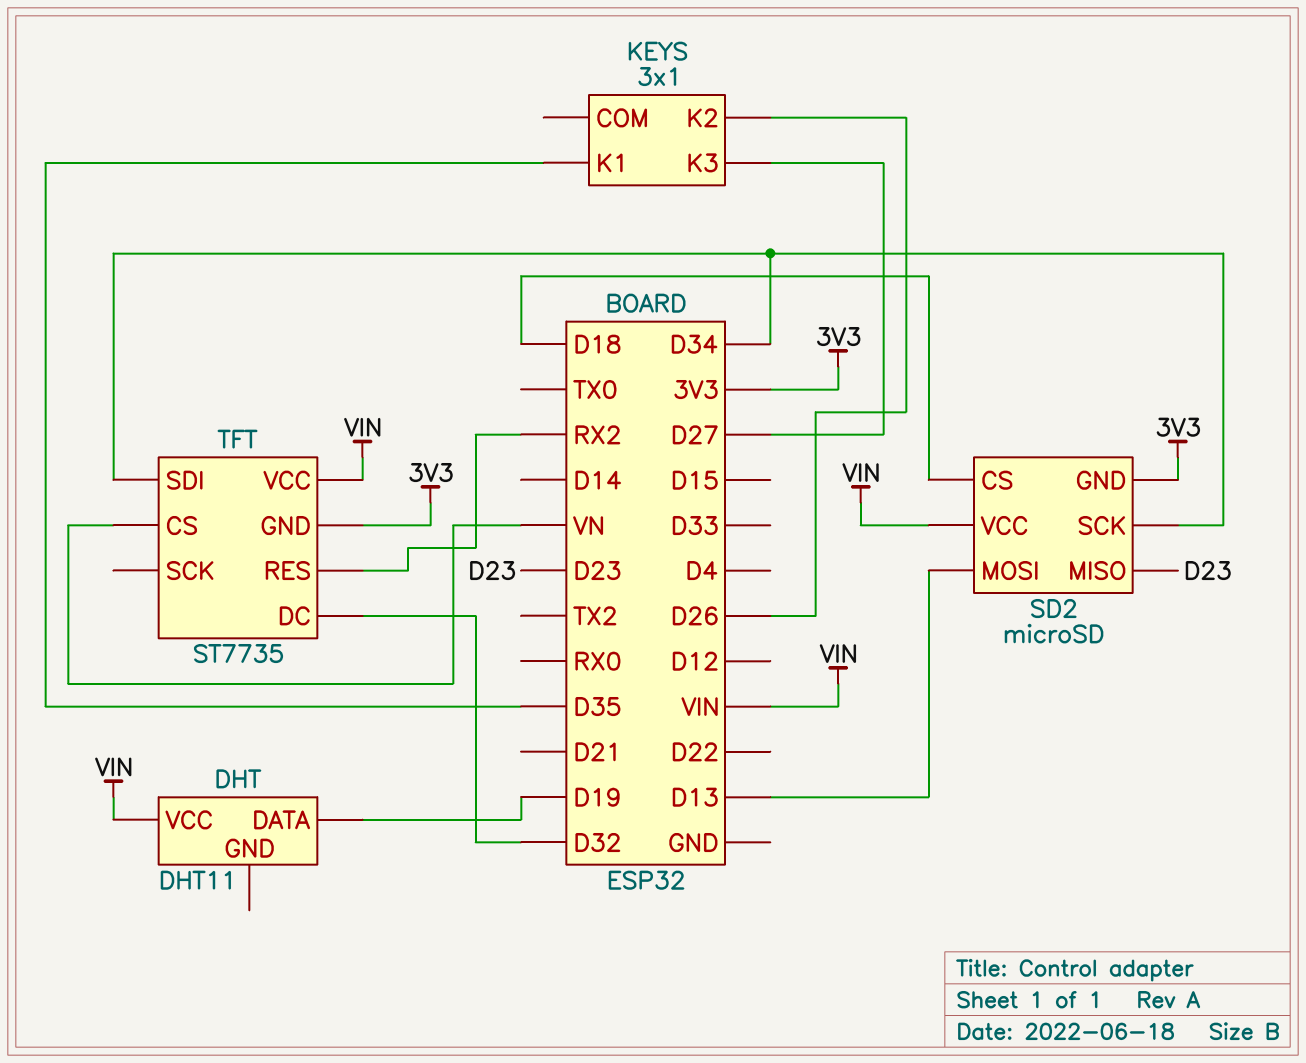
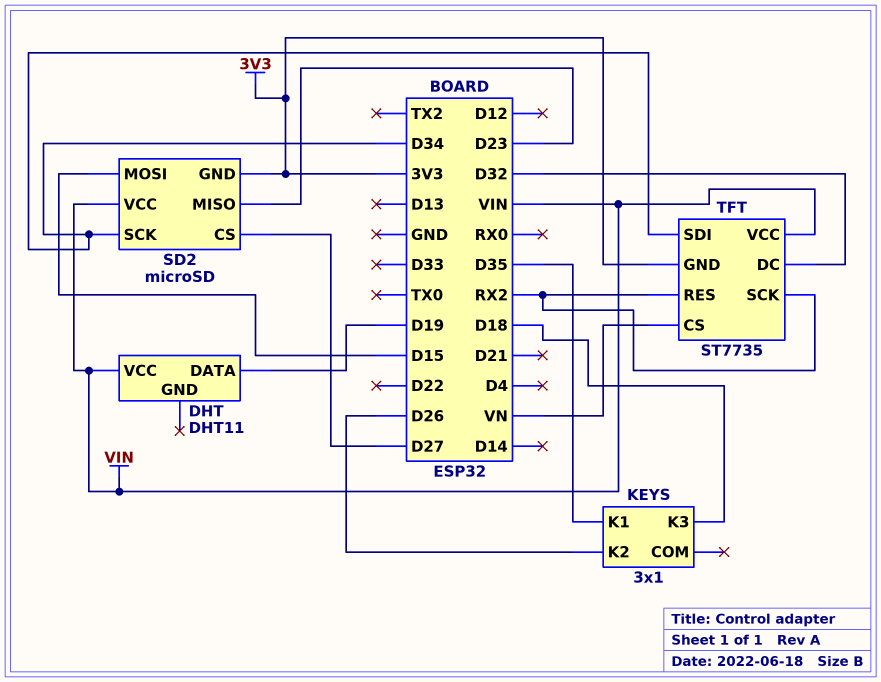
KEYS pin K3: D27 -> D18
SD2 pin CS: D18 -> D27
SD2 pin MOSI: D13 -> D15
TFT pin SCK: none -> RX2

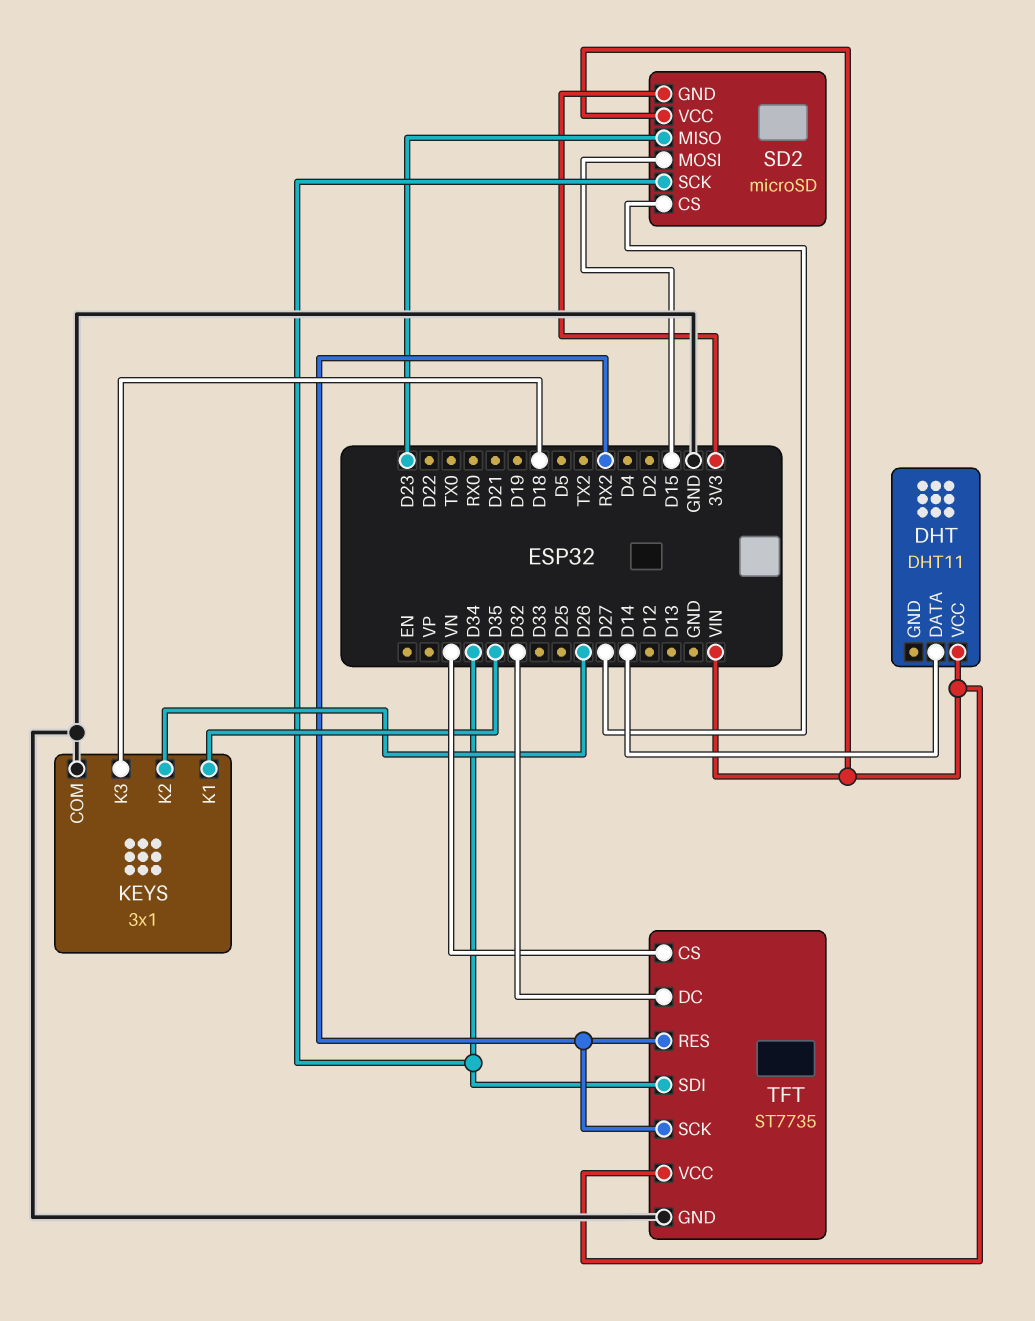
DHT pin DATA: D19 -> D14
KEYS pin COM: none -> GND
TFT pin GND: 3V3 -> GND

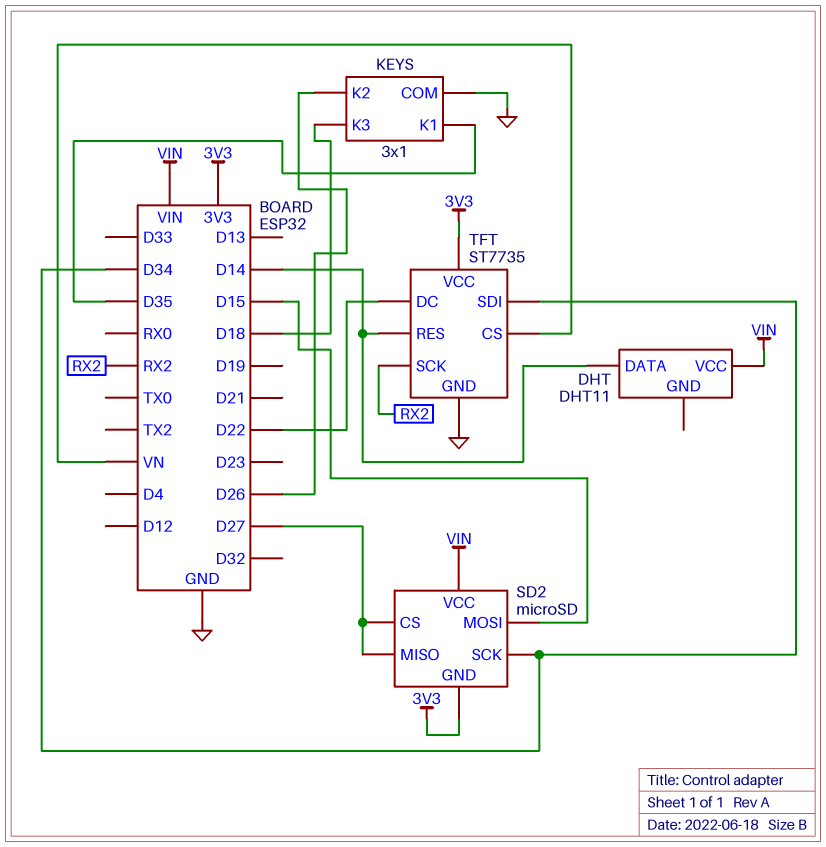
SD2 pin MISO: D23 -> D27
TFT pin DC: D32 -> D22
TFT pin RES: RX2 -> D14
TFT pin VCC: VIN -> 3V3

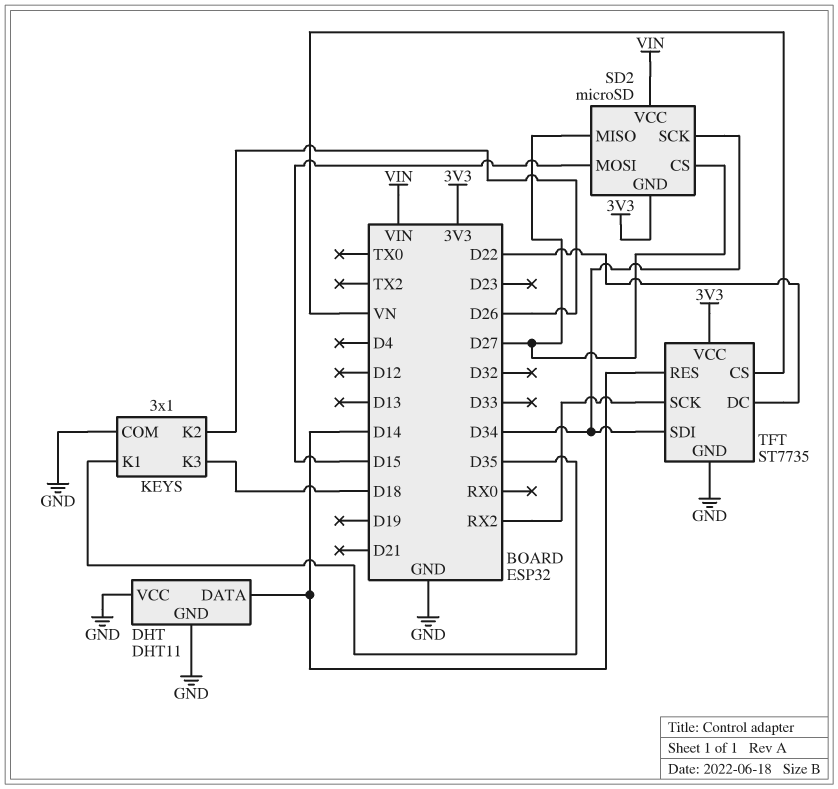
DHT pin GND: none -> GND
DHT pin VCC: VIN -> GND

